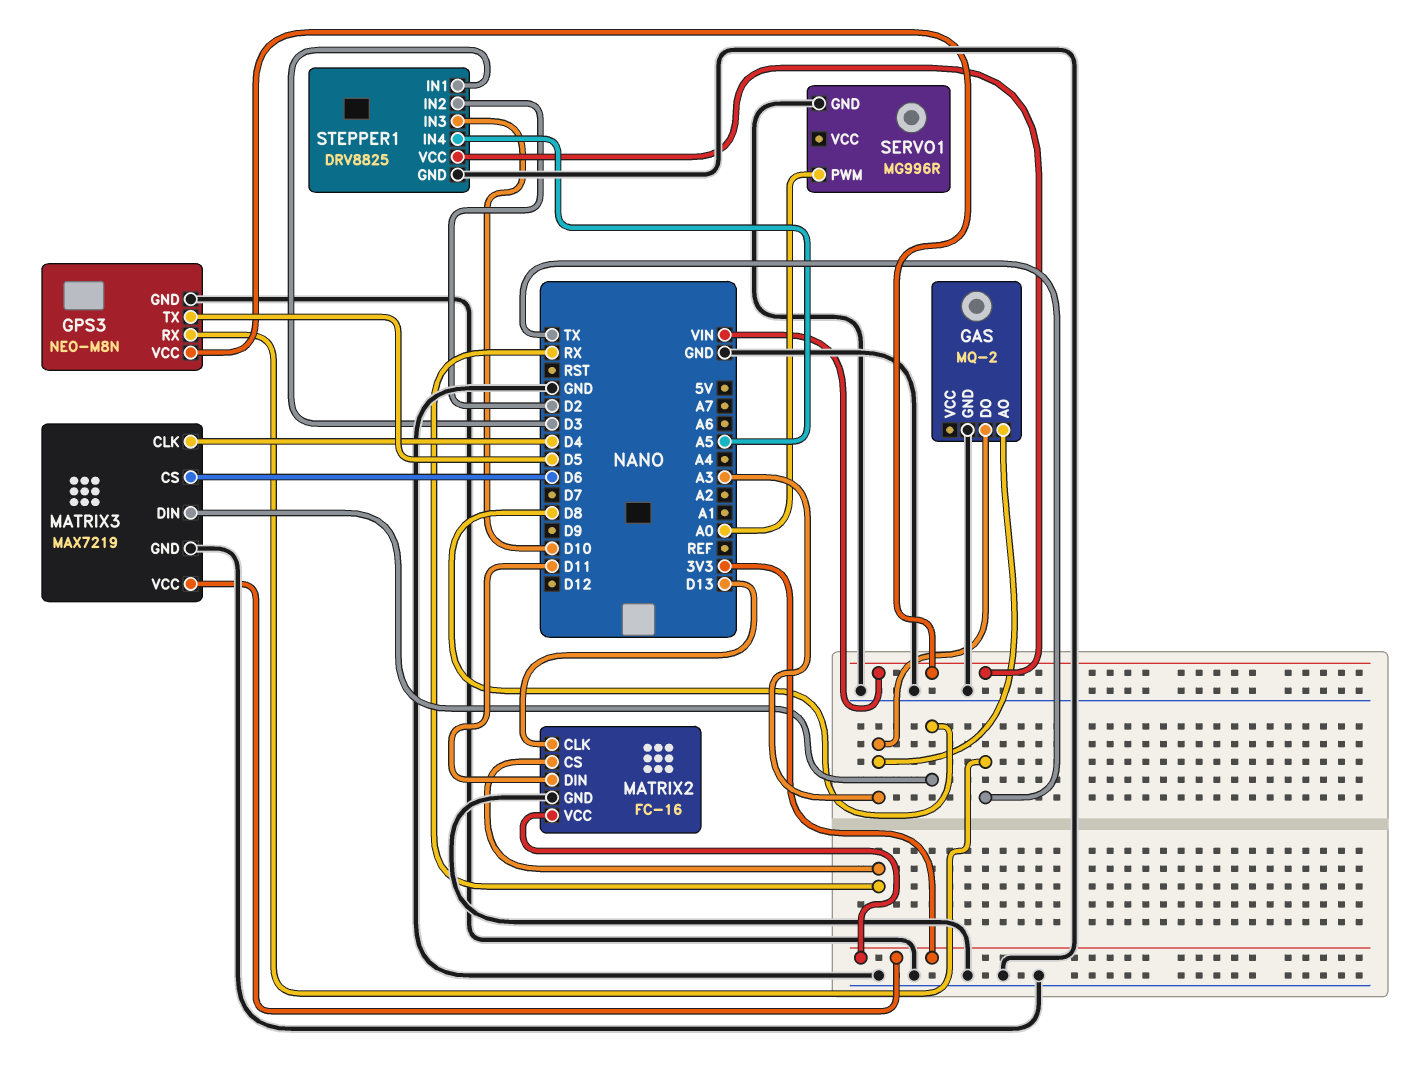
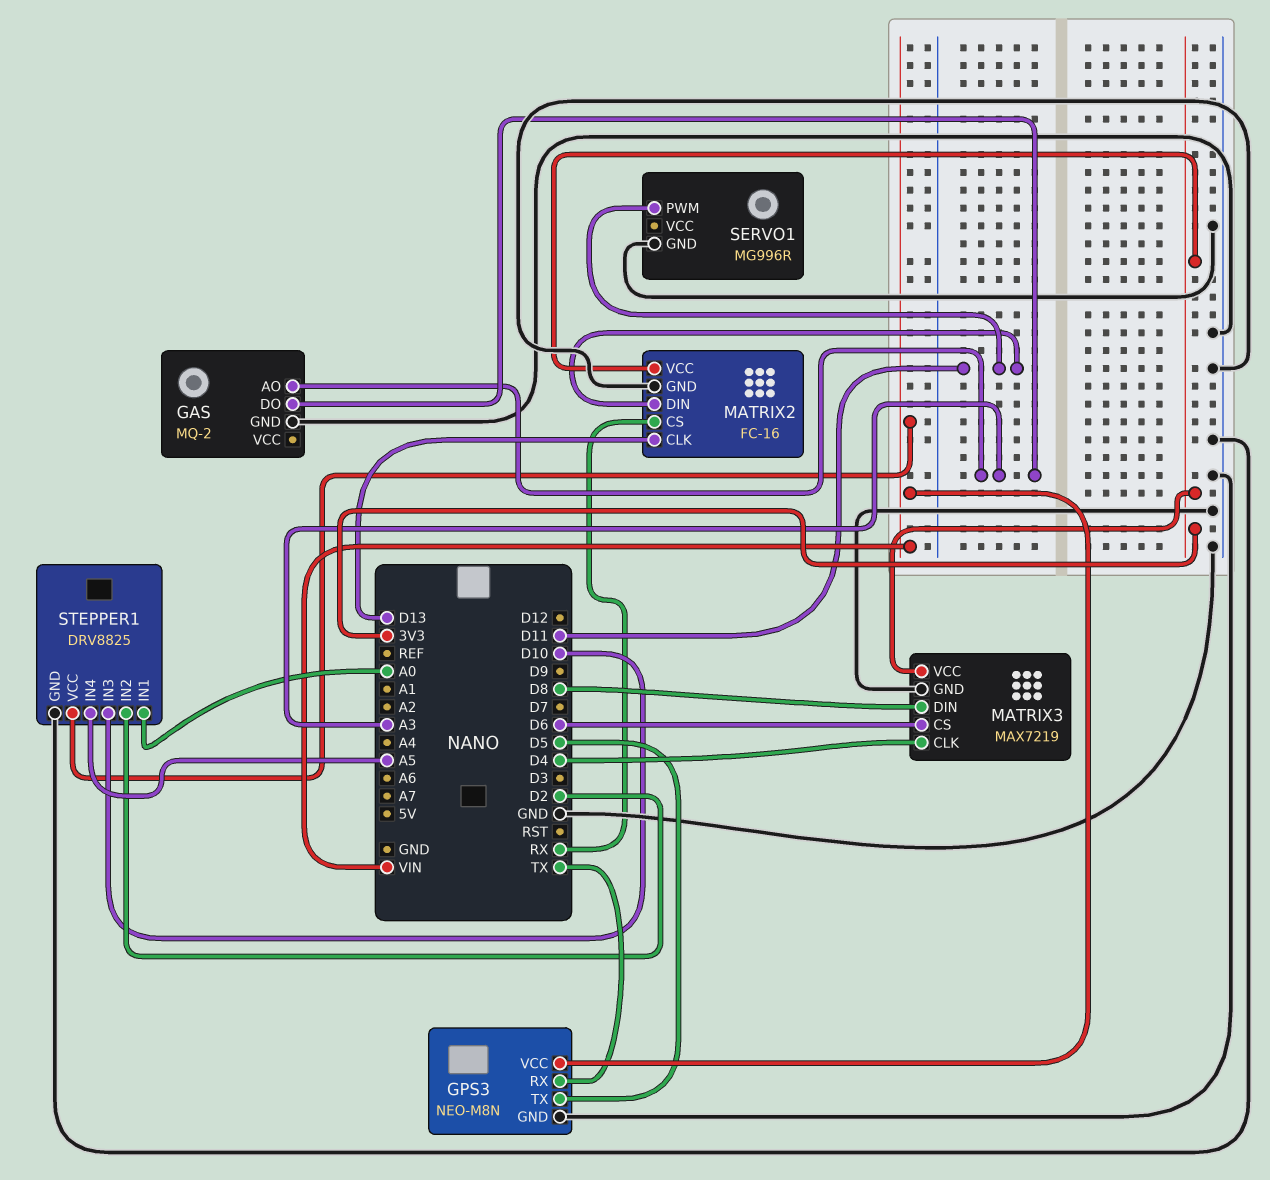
SERVO1 pin PWM: A0 -> D11
STEPPER1 pin IN1: D3 -> A0

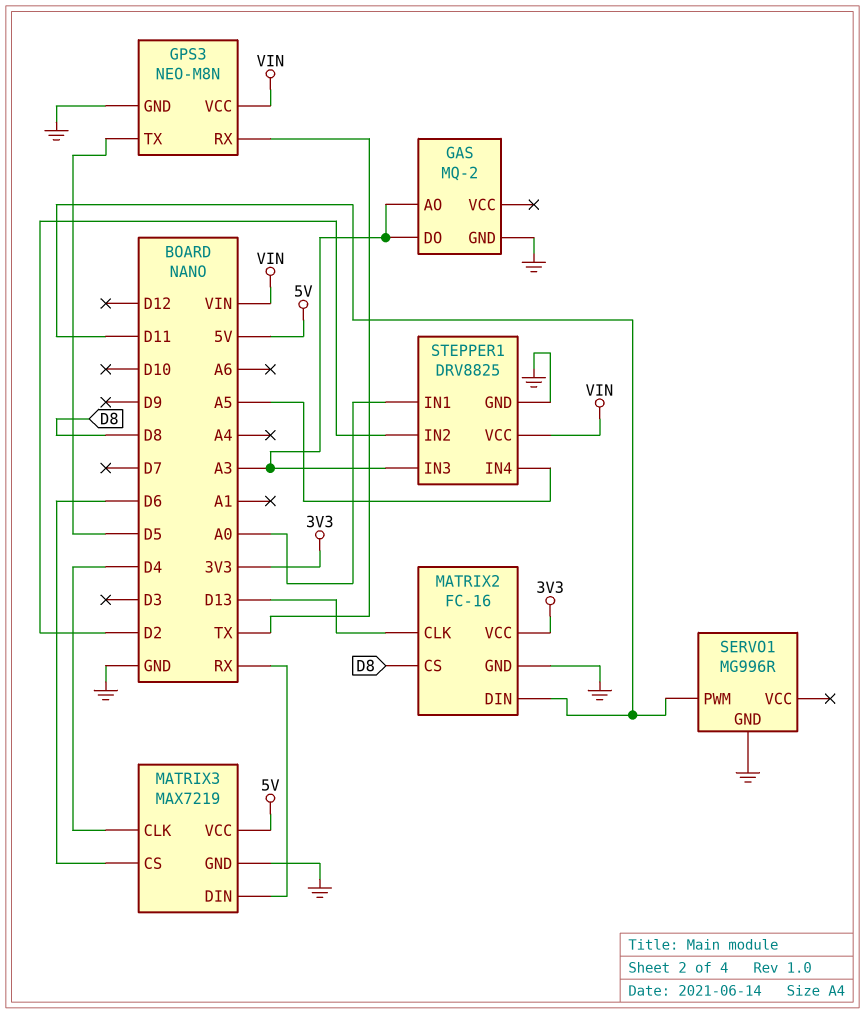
MATRIX2 pin CS: RX -> D8
MATRIX3 pin DIN: D8 -> RX
MATRIX3 pin VCC: 3V3 -> 5V
STEPPER1 pin IN3: D10 -> A3

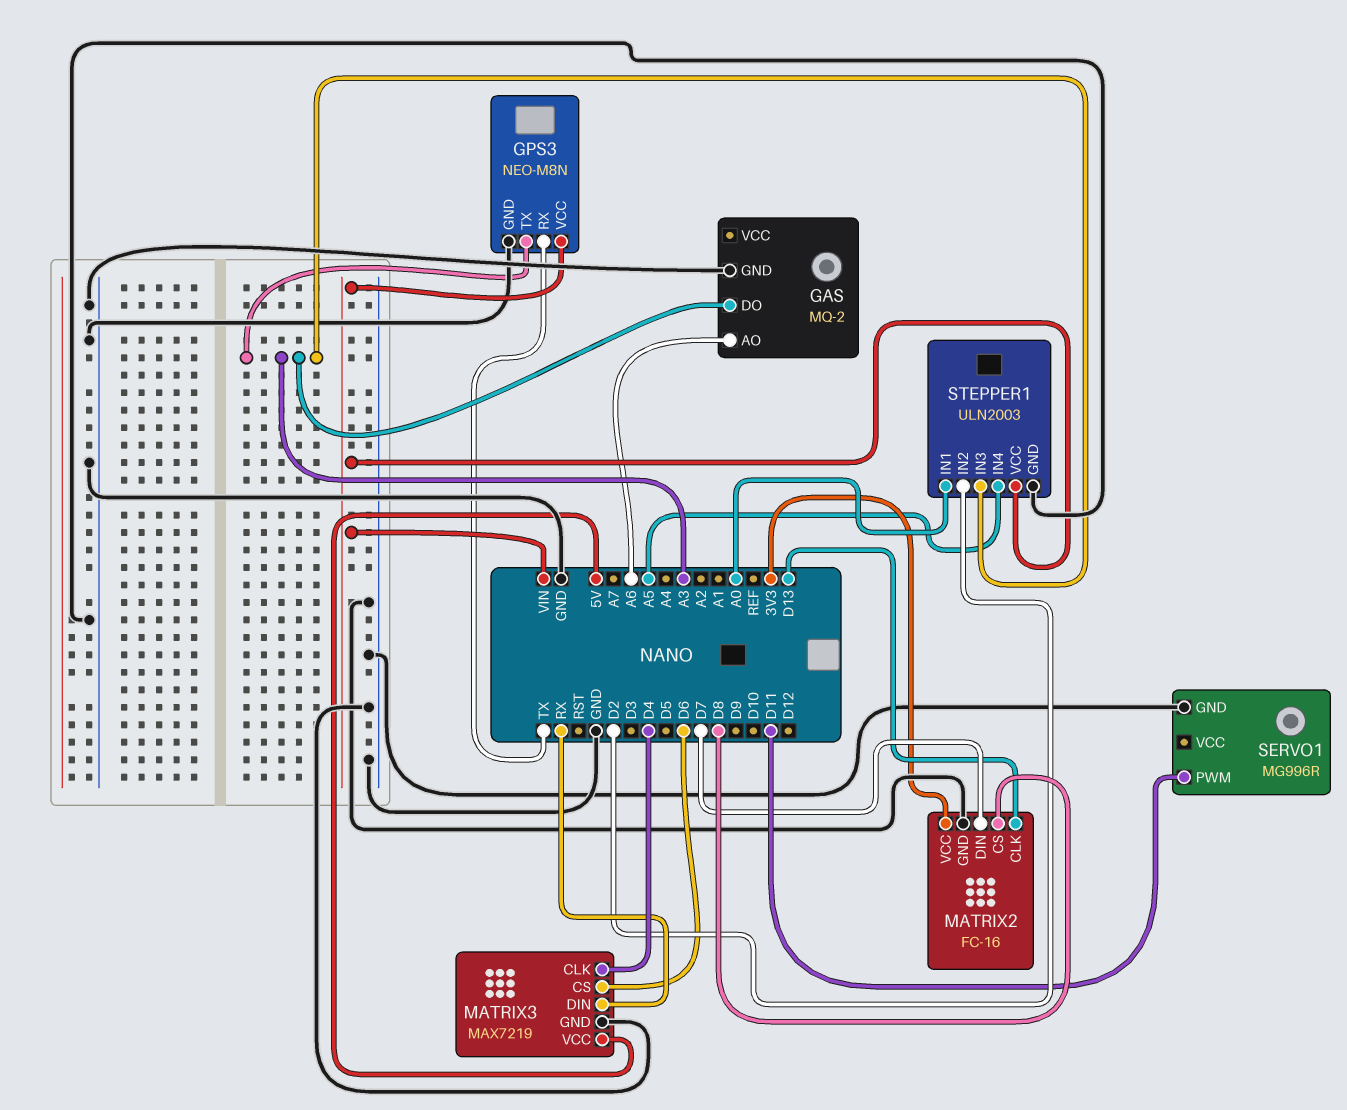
GAS pin AO: A3 -> A6
GPS3 pin TX: D5 -> A3
MATRIX2 pin DIN: D11 -> D7
STEPPER1: DRV8825 -> ULN2003

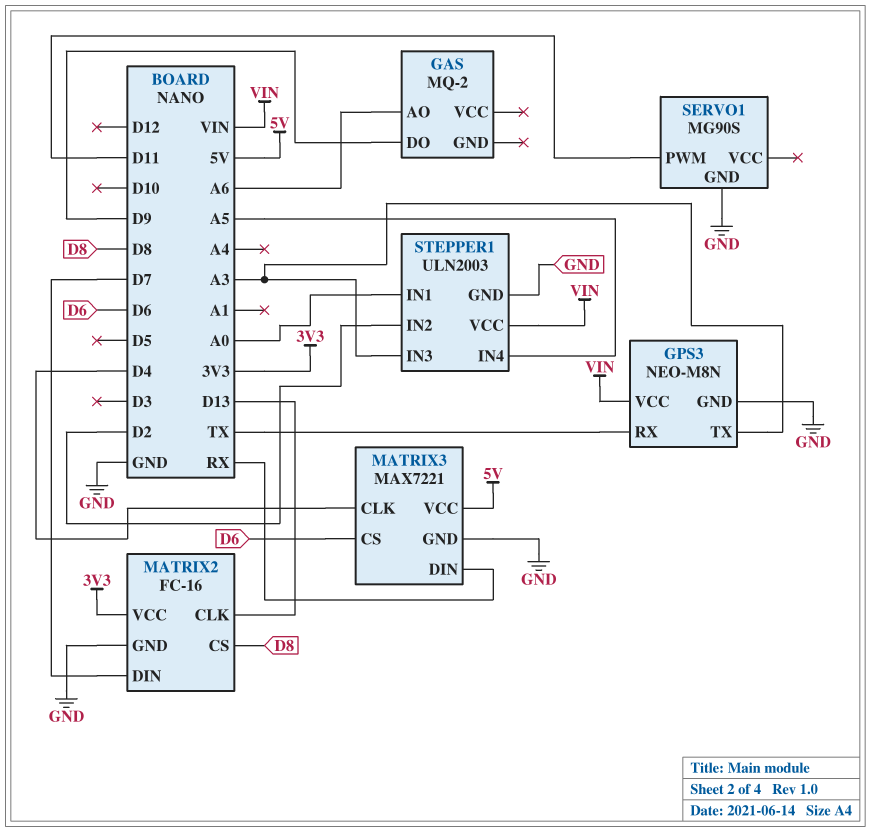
GAS pin DO: A3 -> D9
GAS pin GND: GND -> none
MATRIX3: MAX7219 -> MAX7221
SERVO1: MG996R -> MG90S

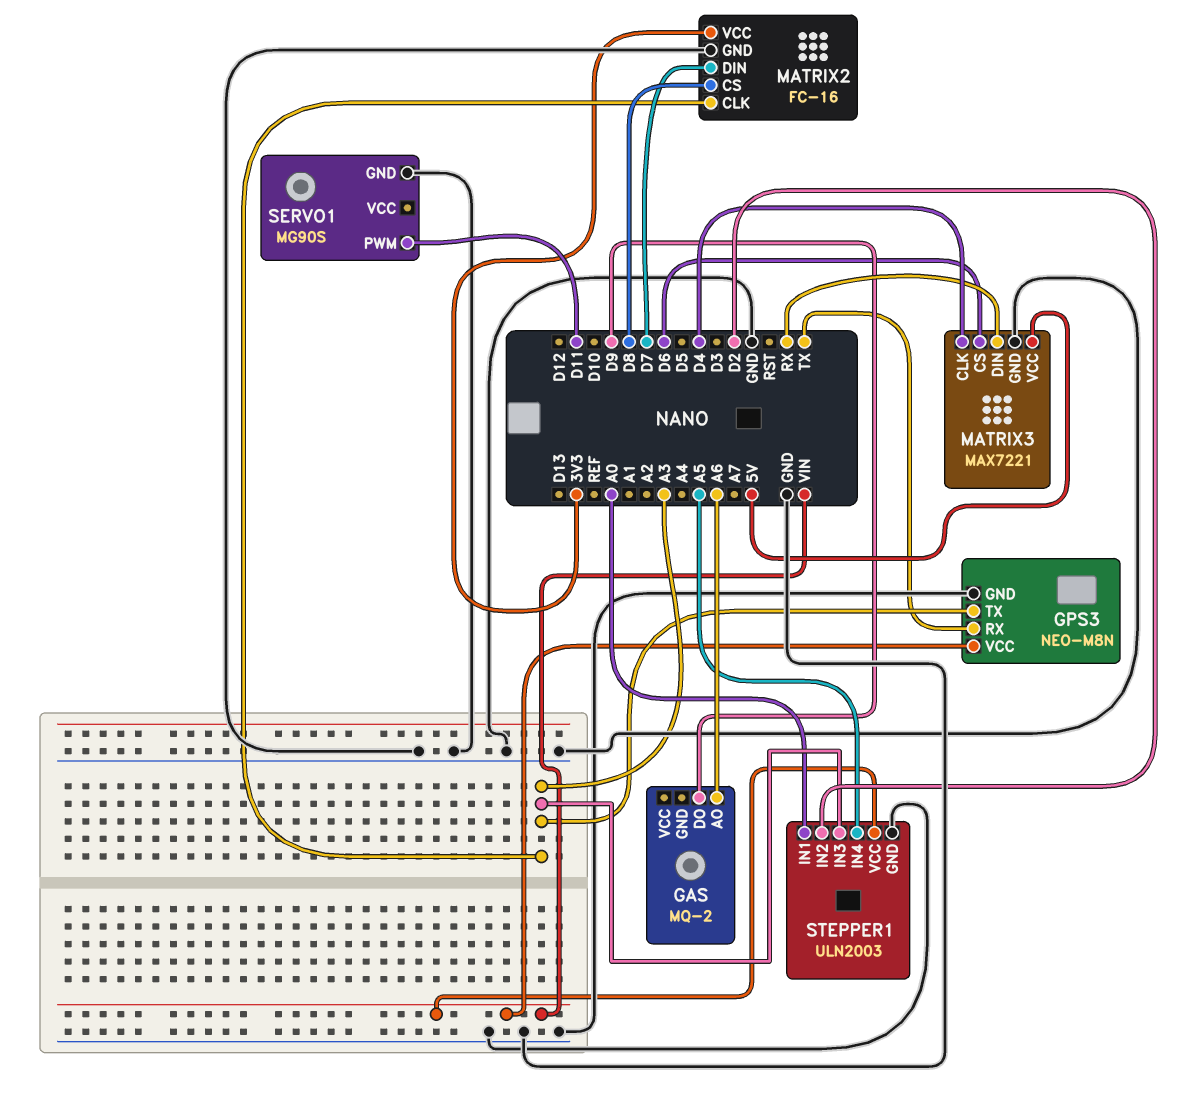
MATRIX2 pin CLK: D13 -> A3

